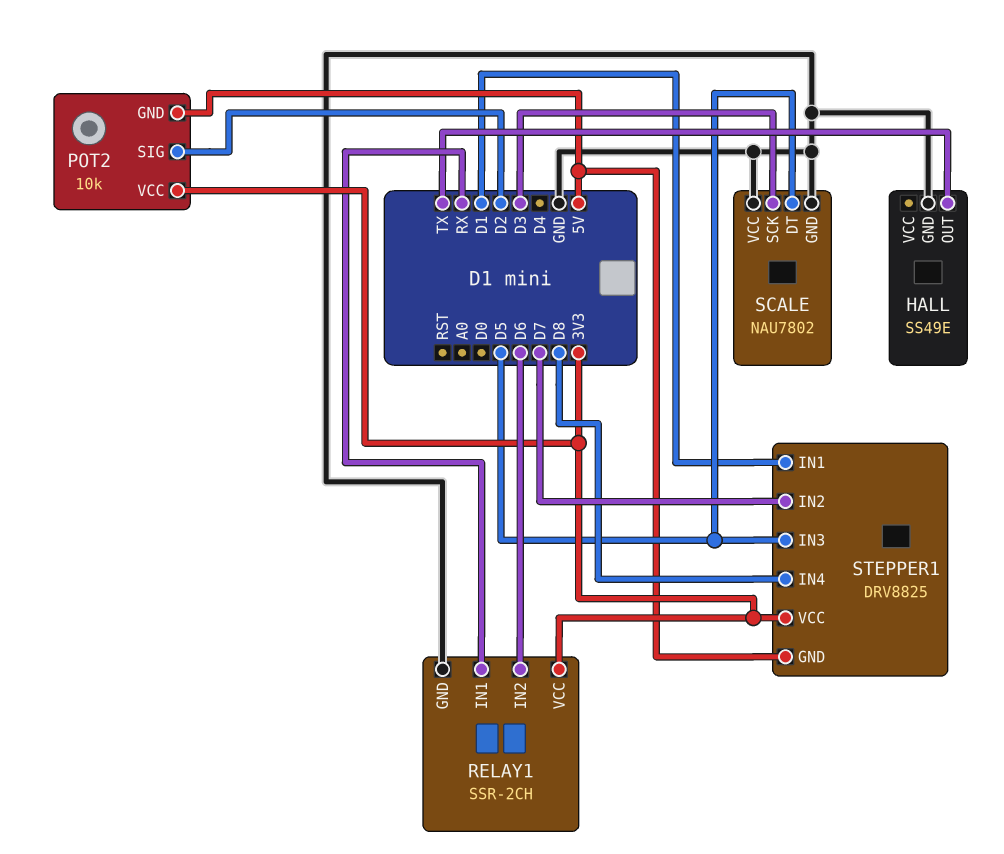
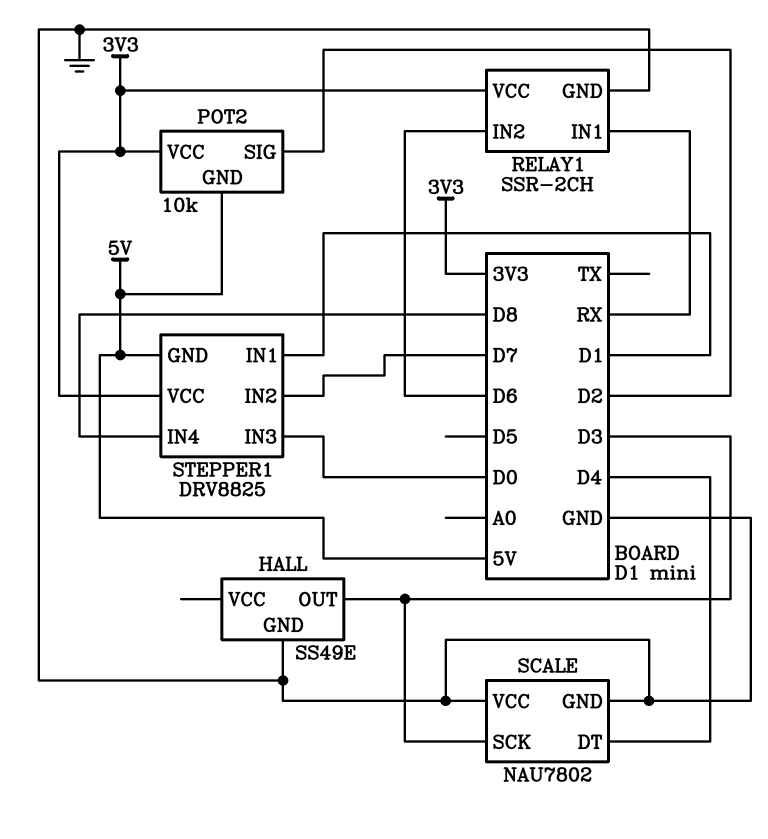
HALL pin OUT: TX -> D3
SCALE pin DT: D5 -> D4
STEPPER1 pin IN3: D5 -> D0

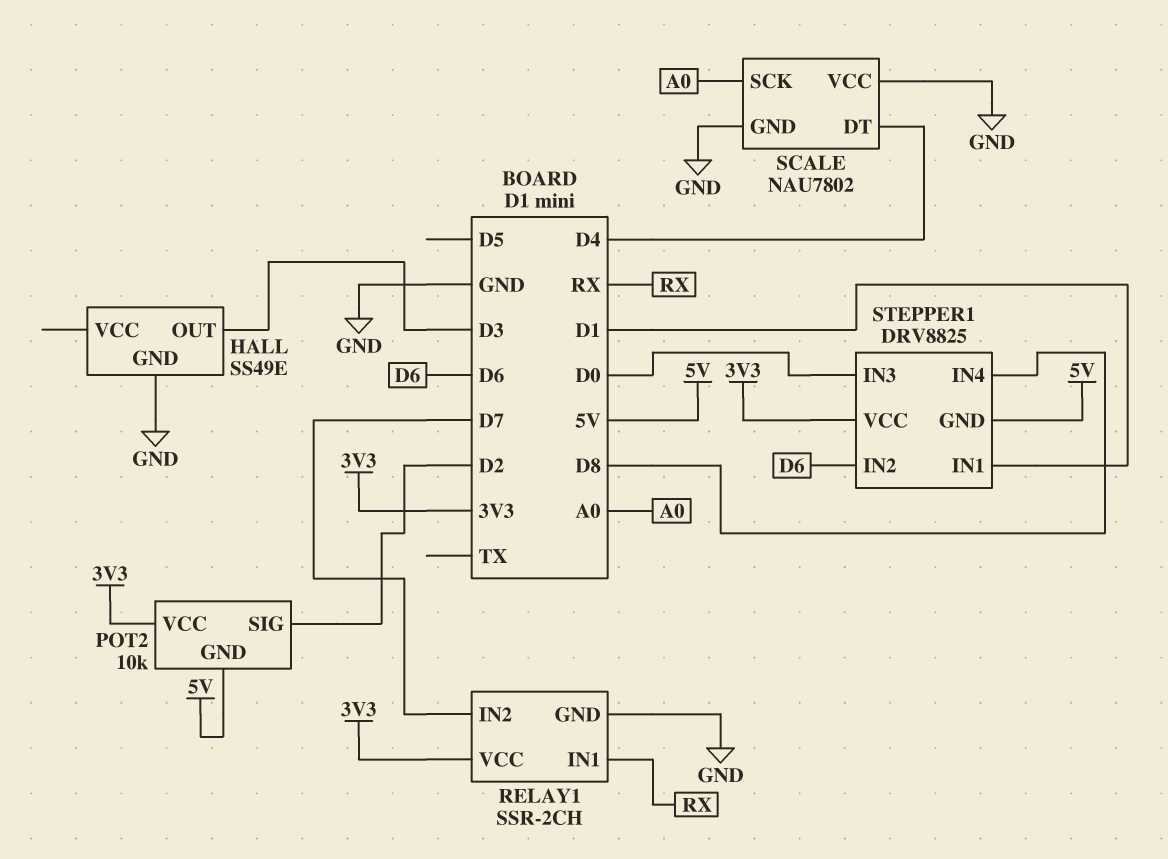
RELAY1 pin IN2: D6 -> D7
SCALE pin SCK: D3 -> A0
STEPPER1 pin IN2: D7 -> D6

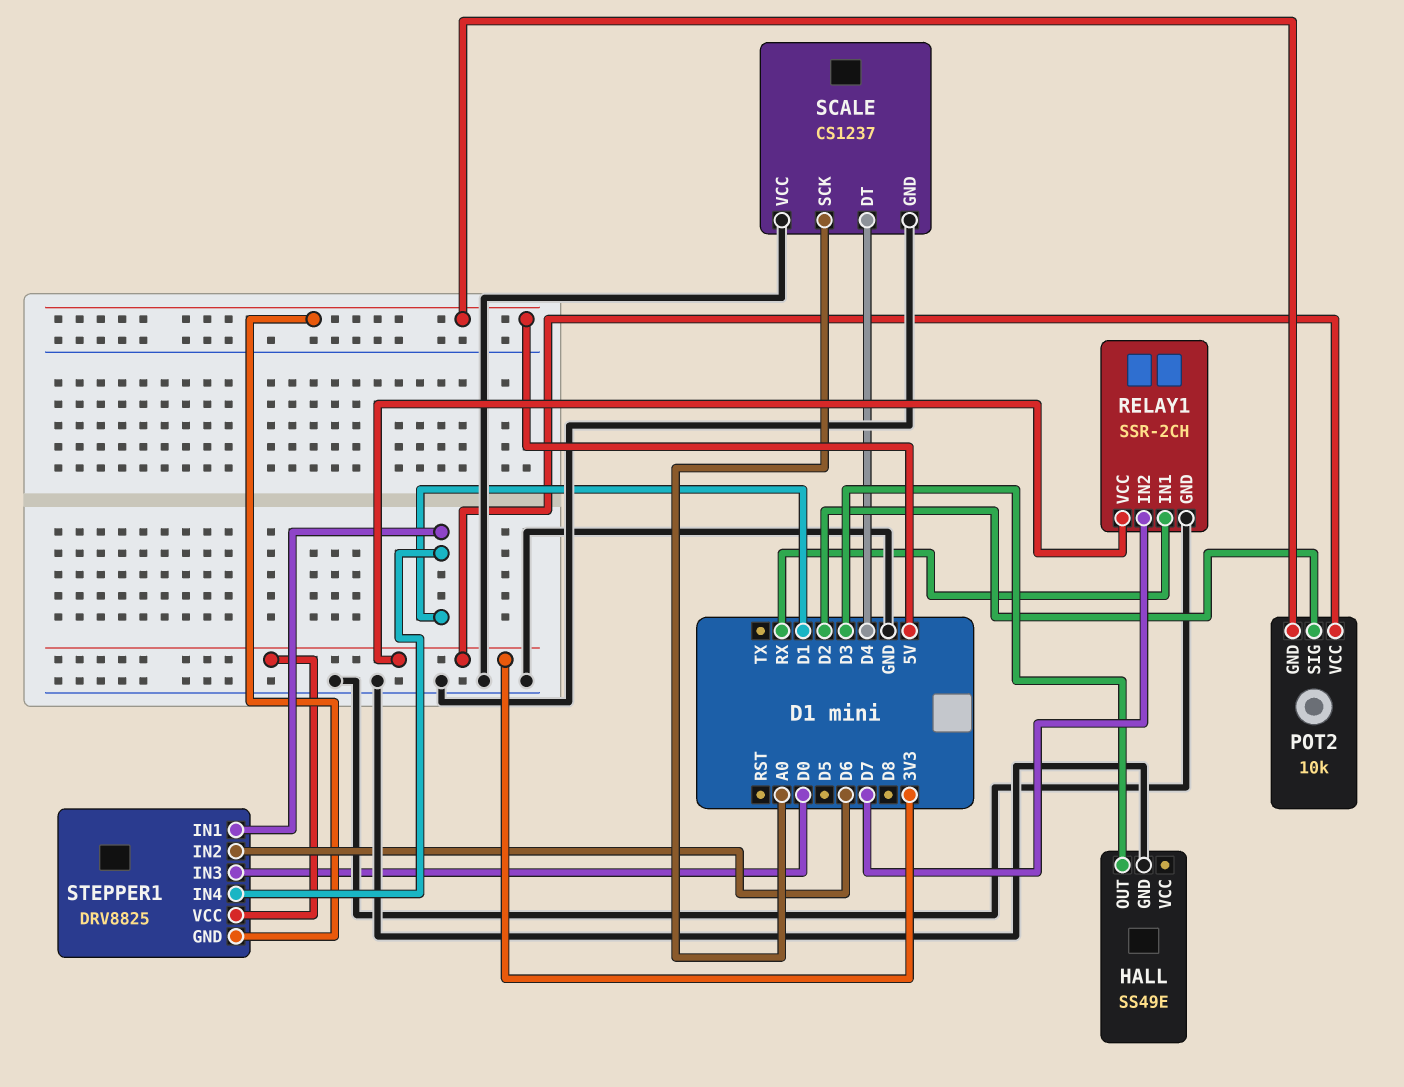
SCALE: NAU7802 -> CS1237
STEPPER1 pin IN4: D8 -> D1

